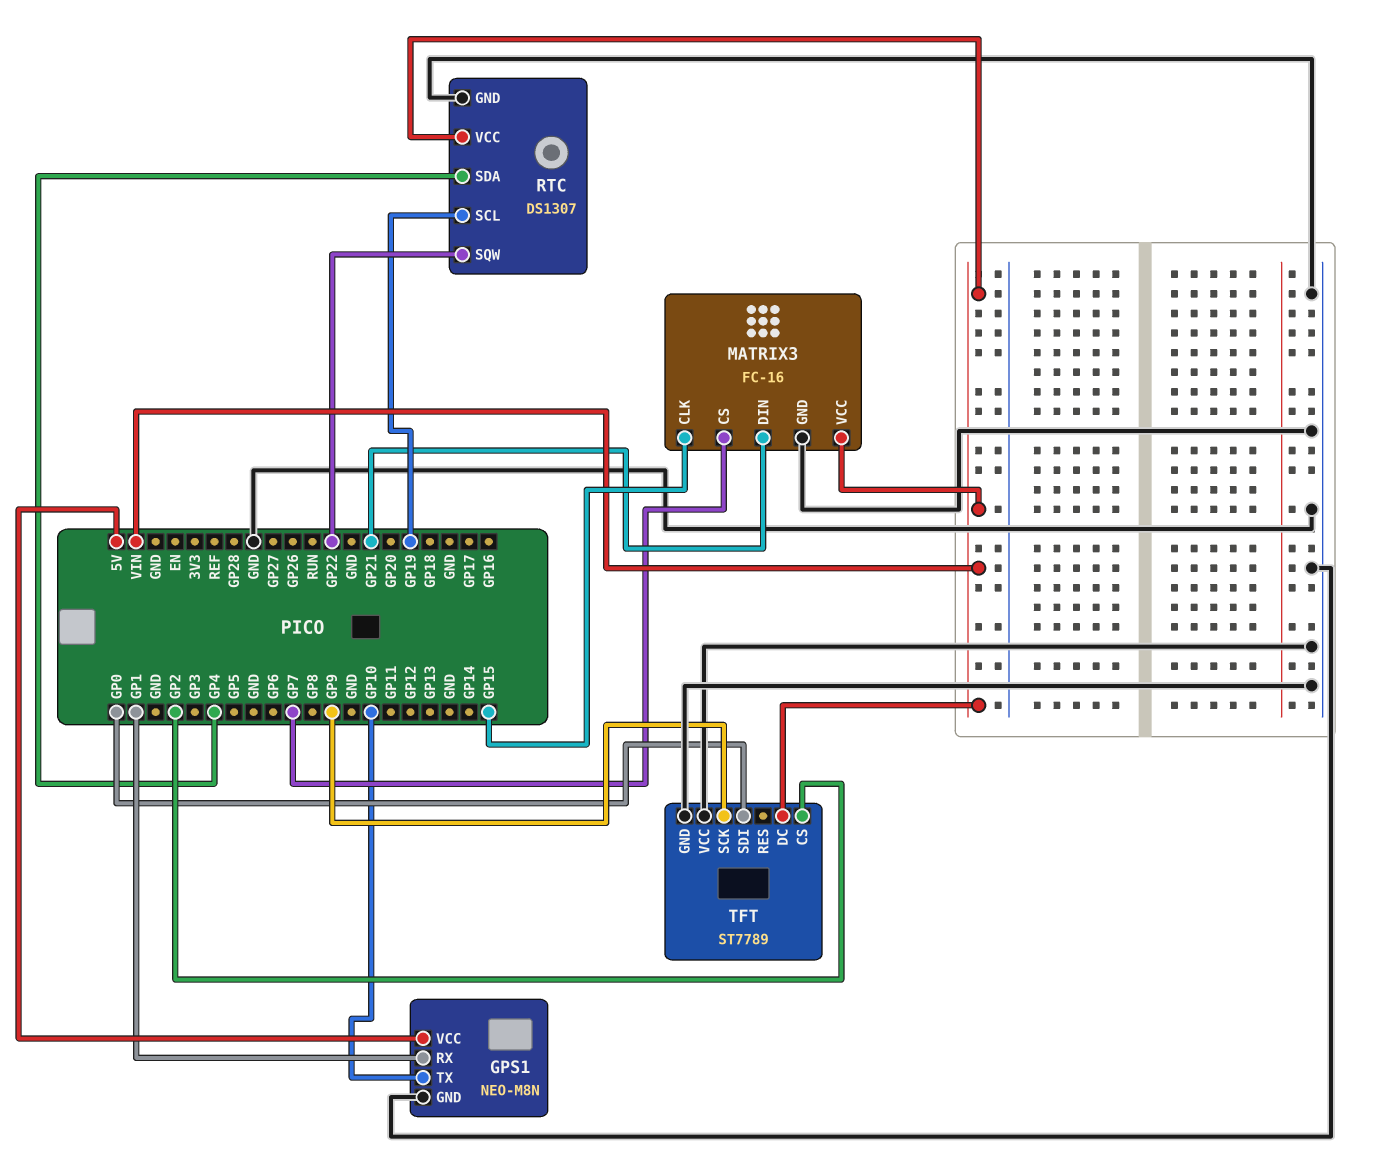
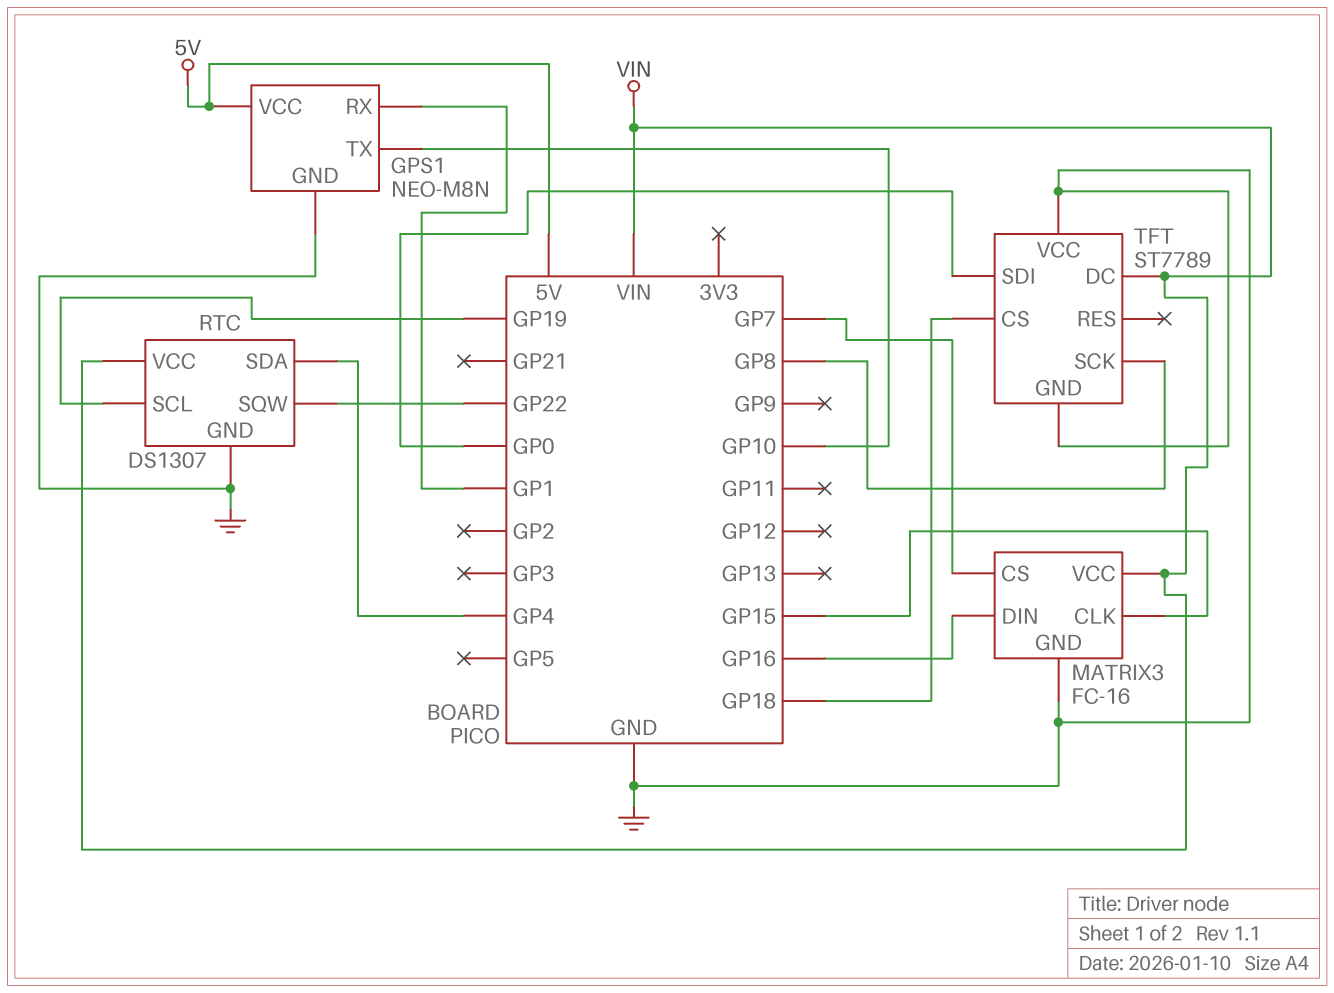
MATRIX3 pin DIN: GP21 -> GP16
TFT pin CS: GP2 -> GP18
TFT pin SCK: GP9 -> GP8

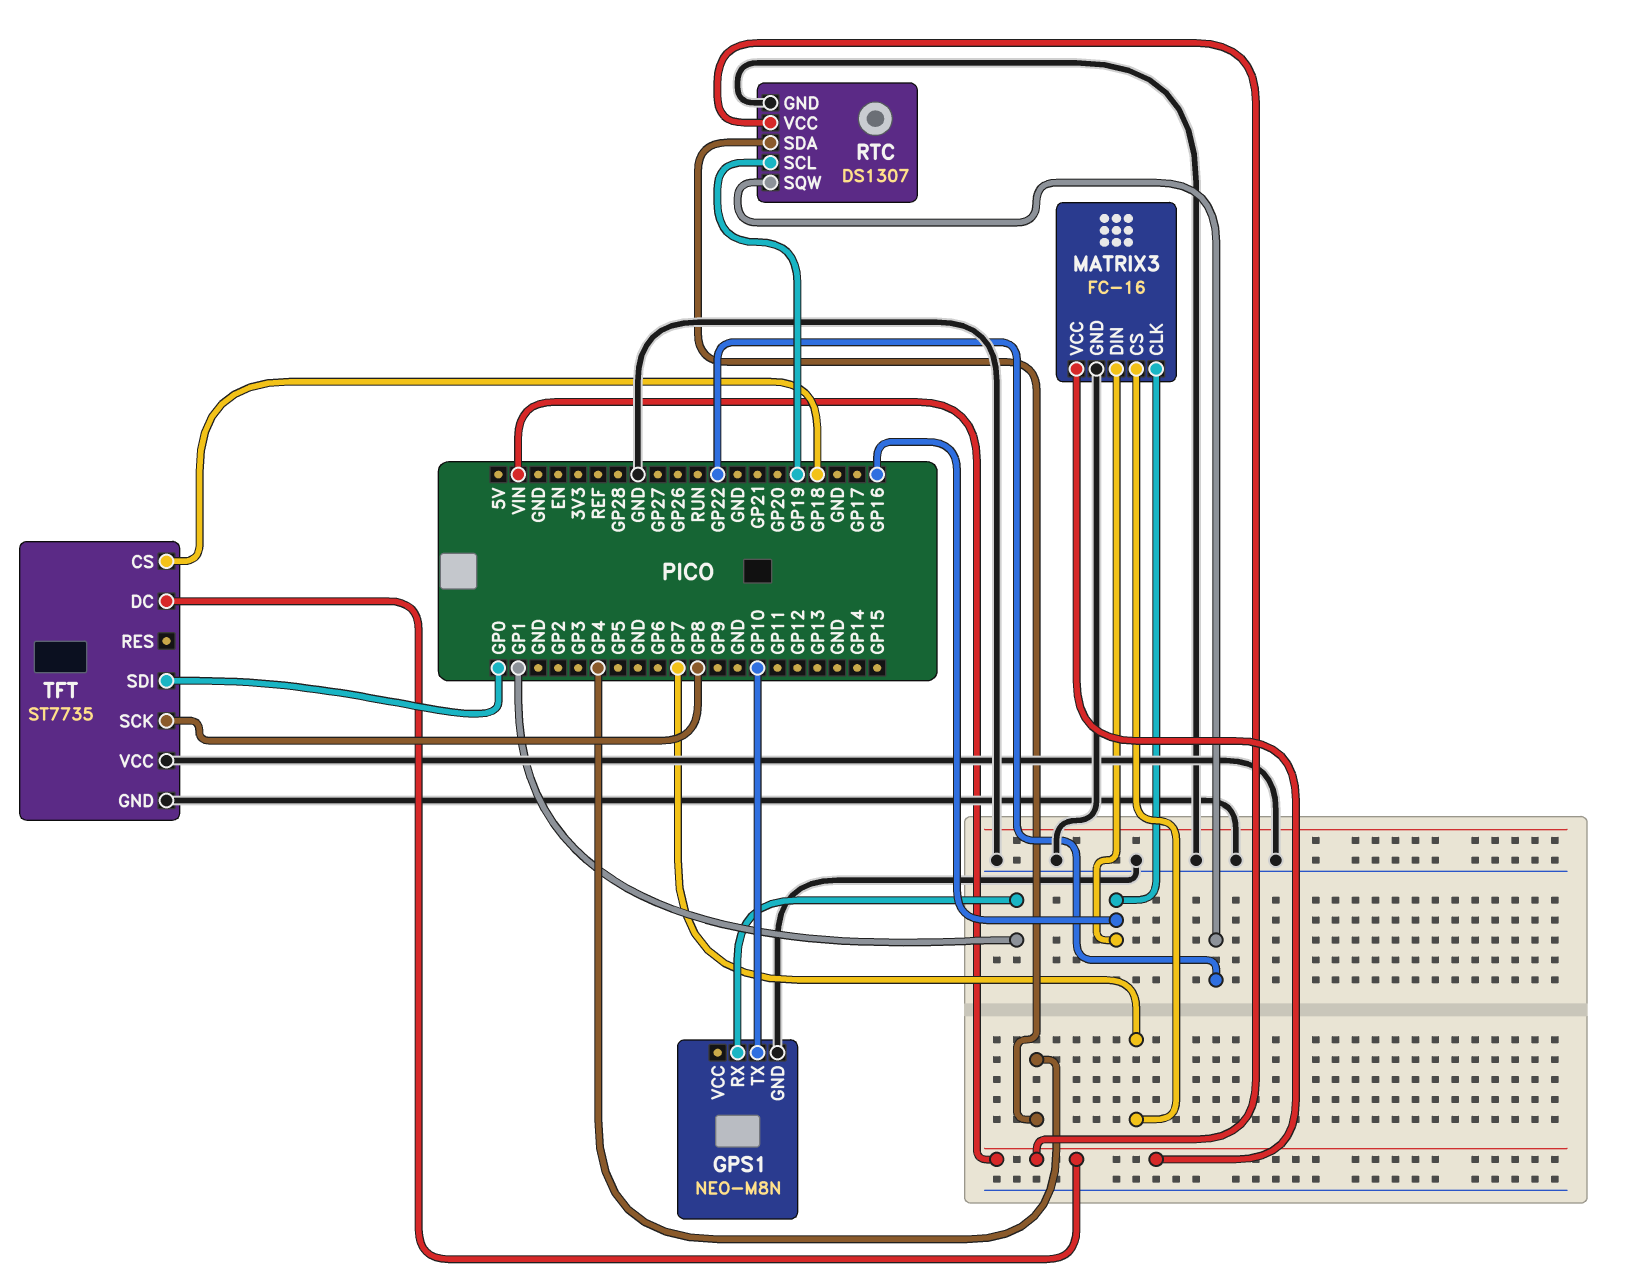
GPS1 pin VCC: 5V -> none
MATRIX3 pin CLK: GP15 -> GP16
TFT: ST7789 -> ST7735

